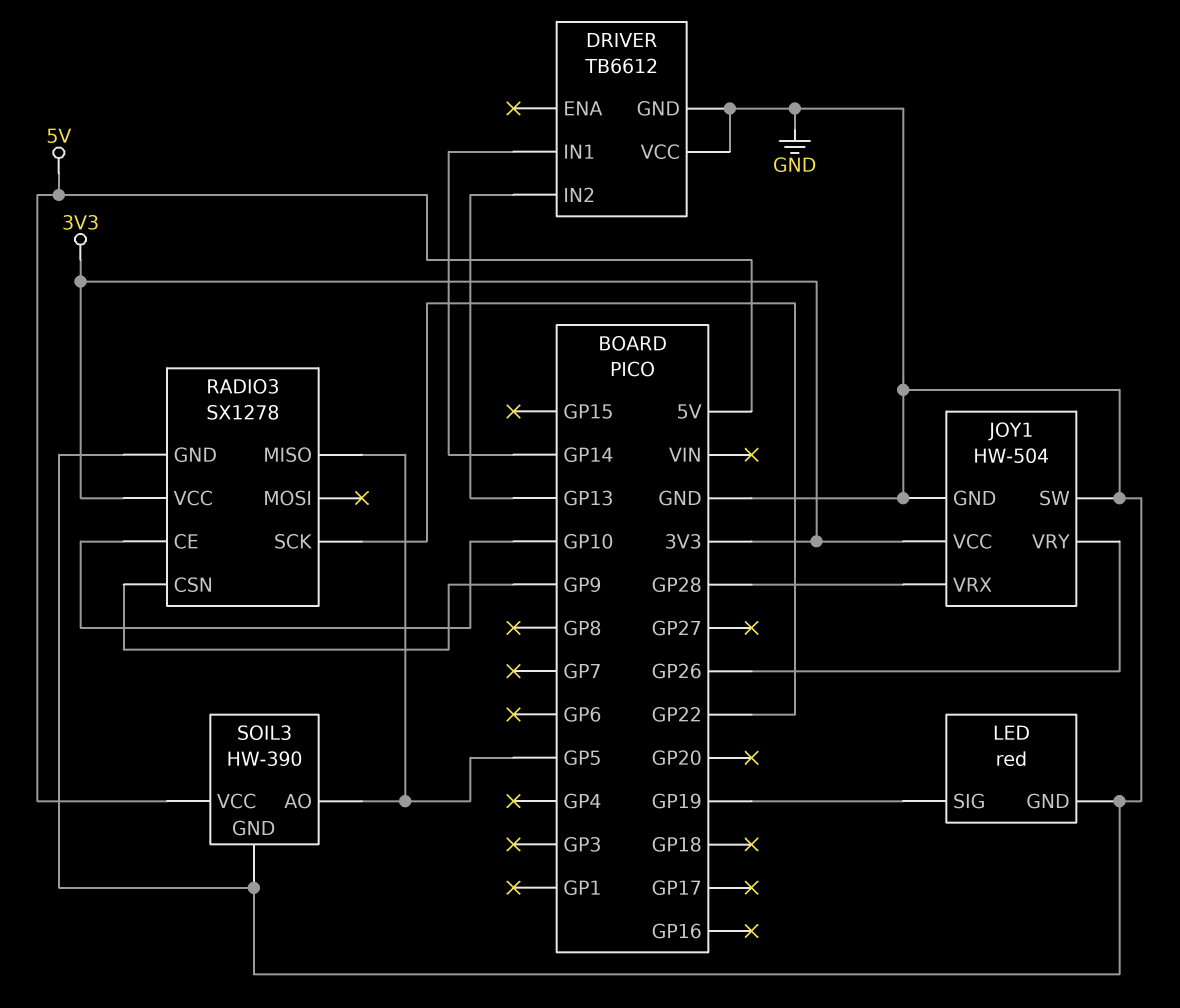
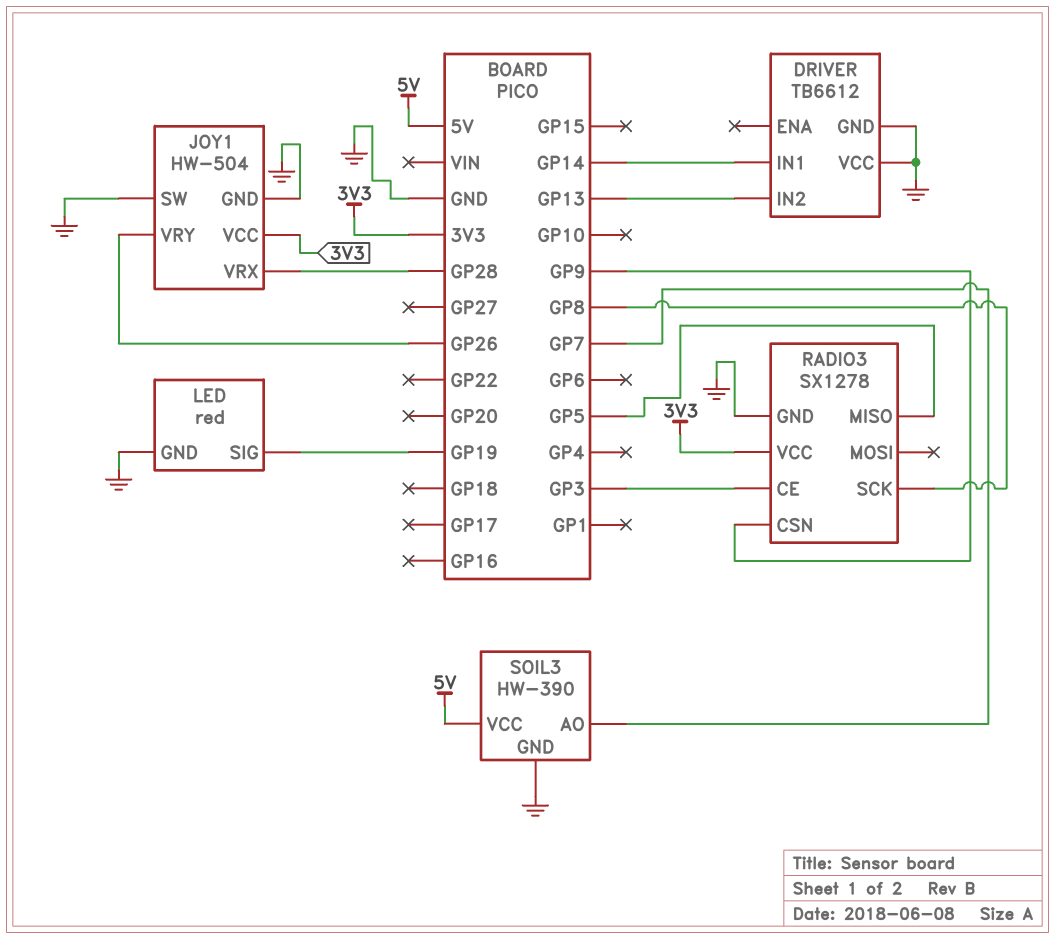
RADIO3 pin CE: GP10 -> GP3
RADIO3 pin SCK: GP22 -> GP8
SOIL3 pin AO: GP5 -> GP7

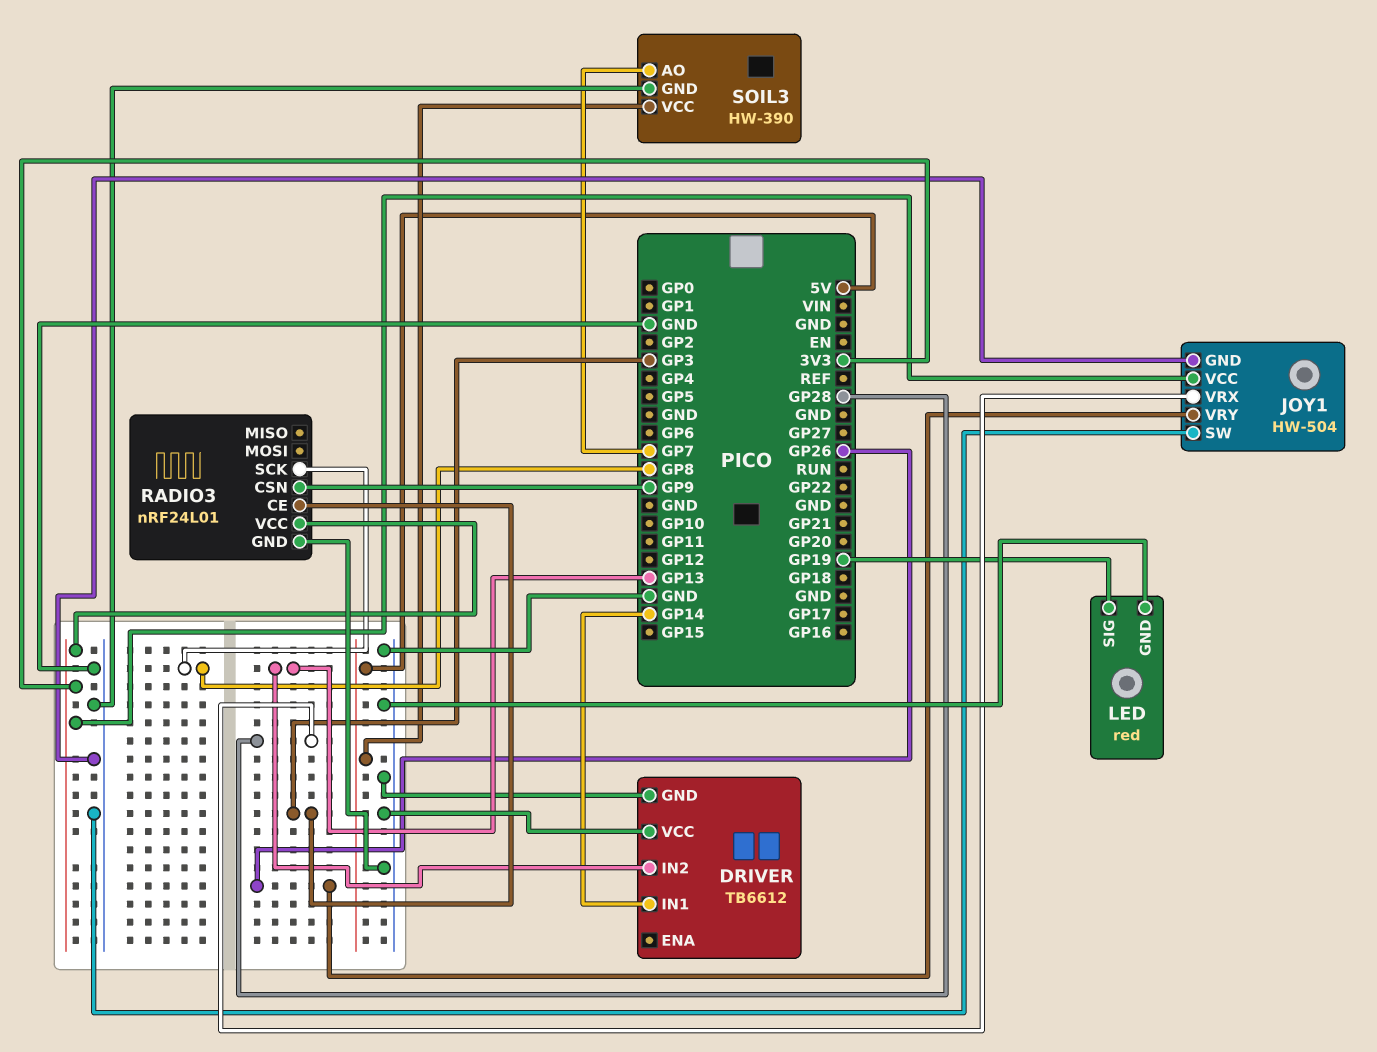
RADIO3: SX1278 -> nRF24L01
RADIO3 pin MISO: GP5 -> none

